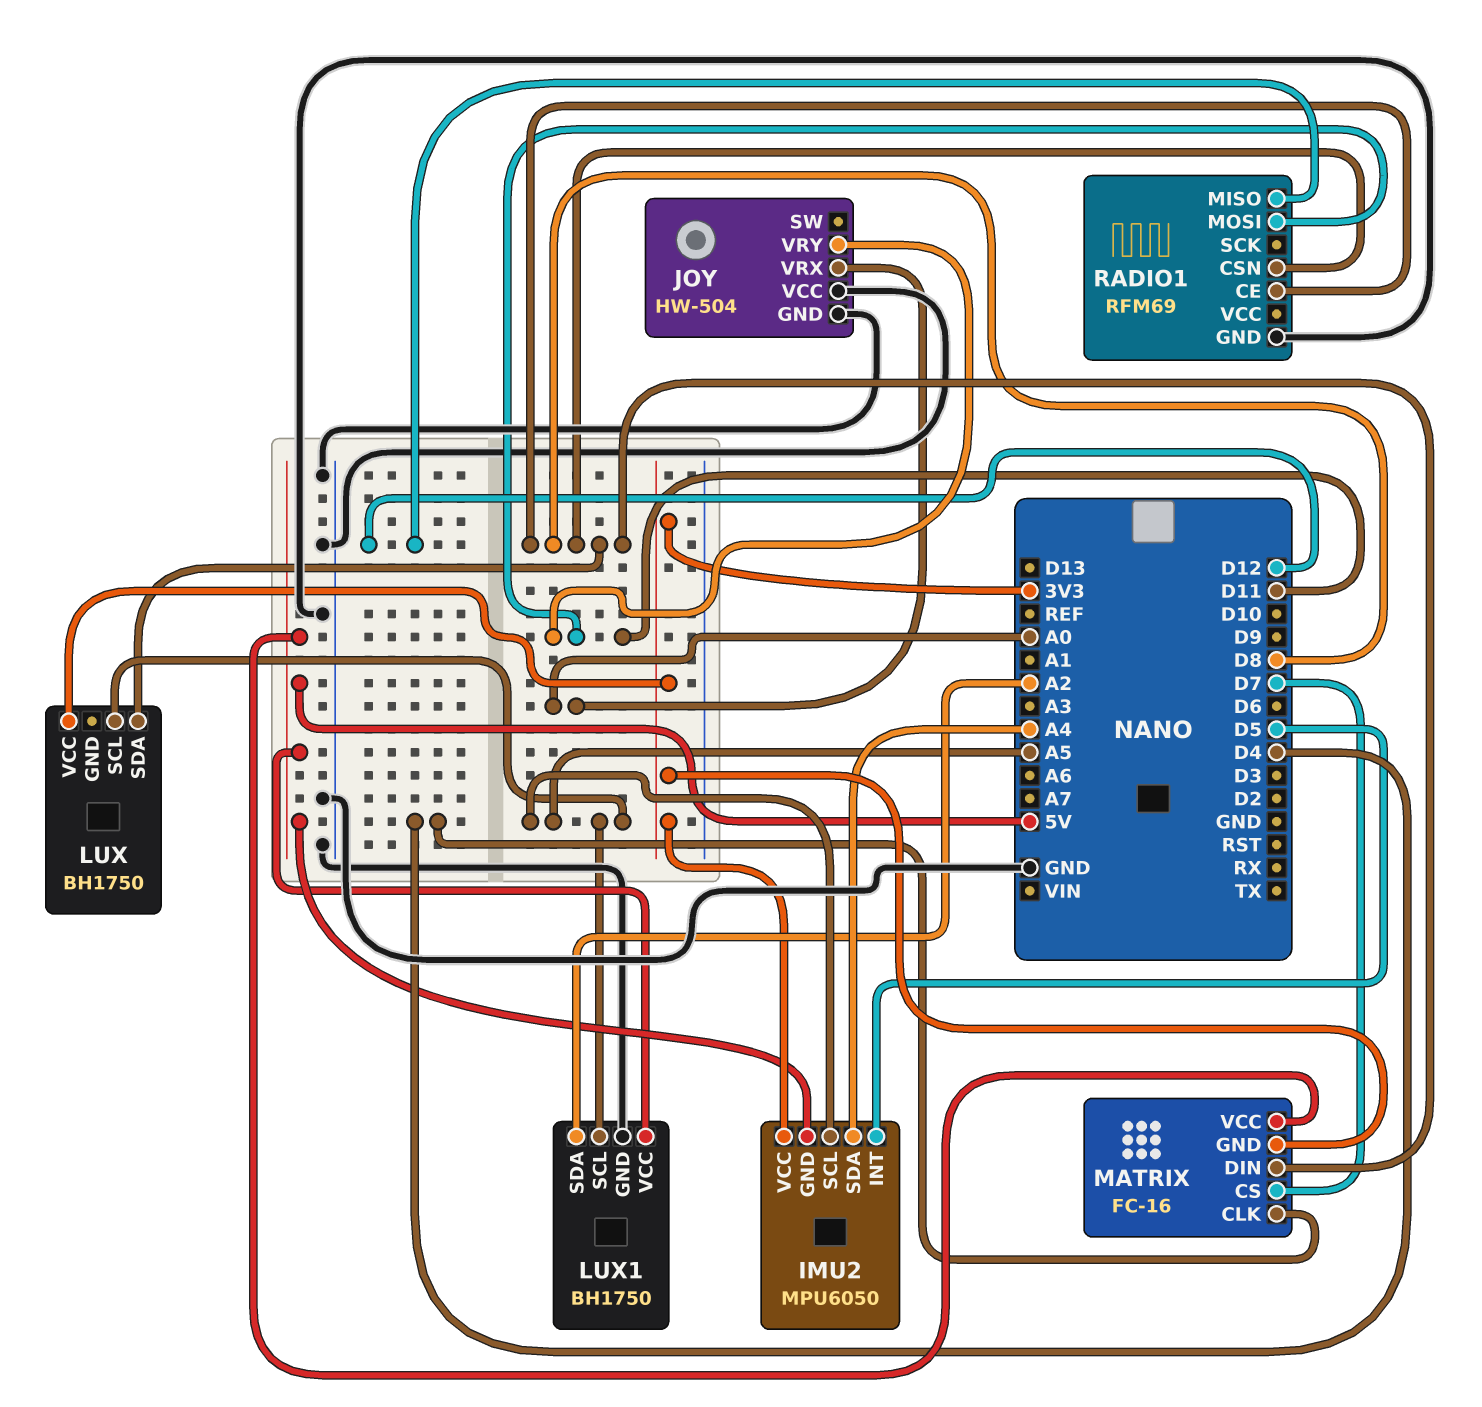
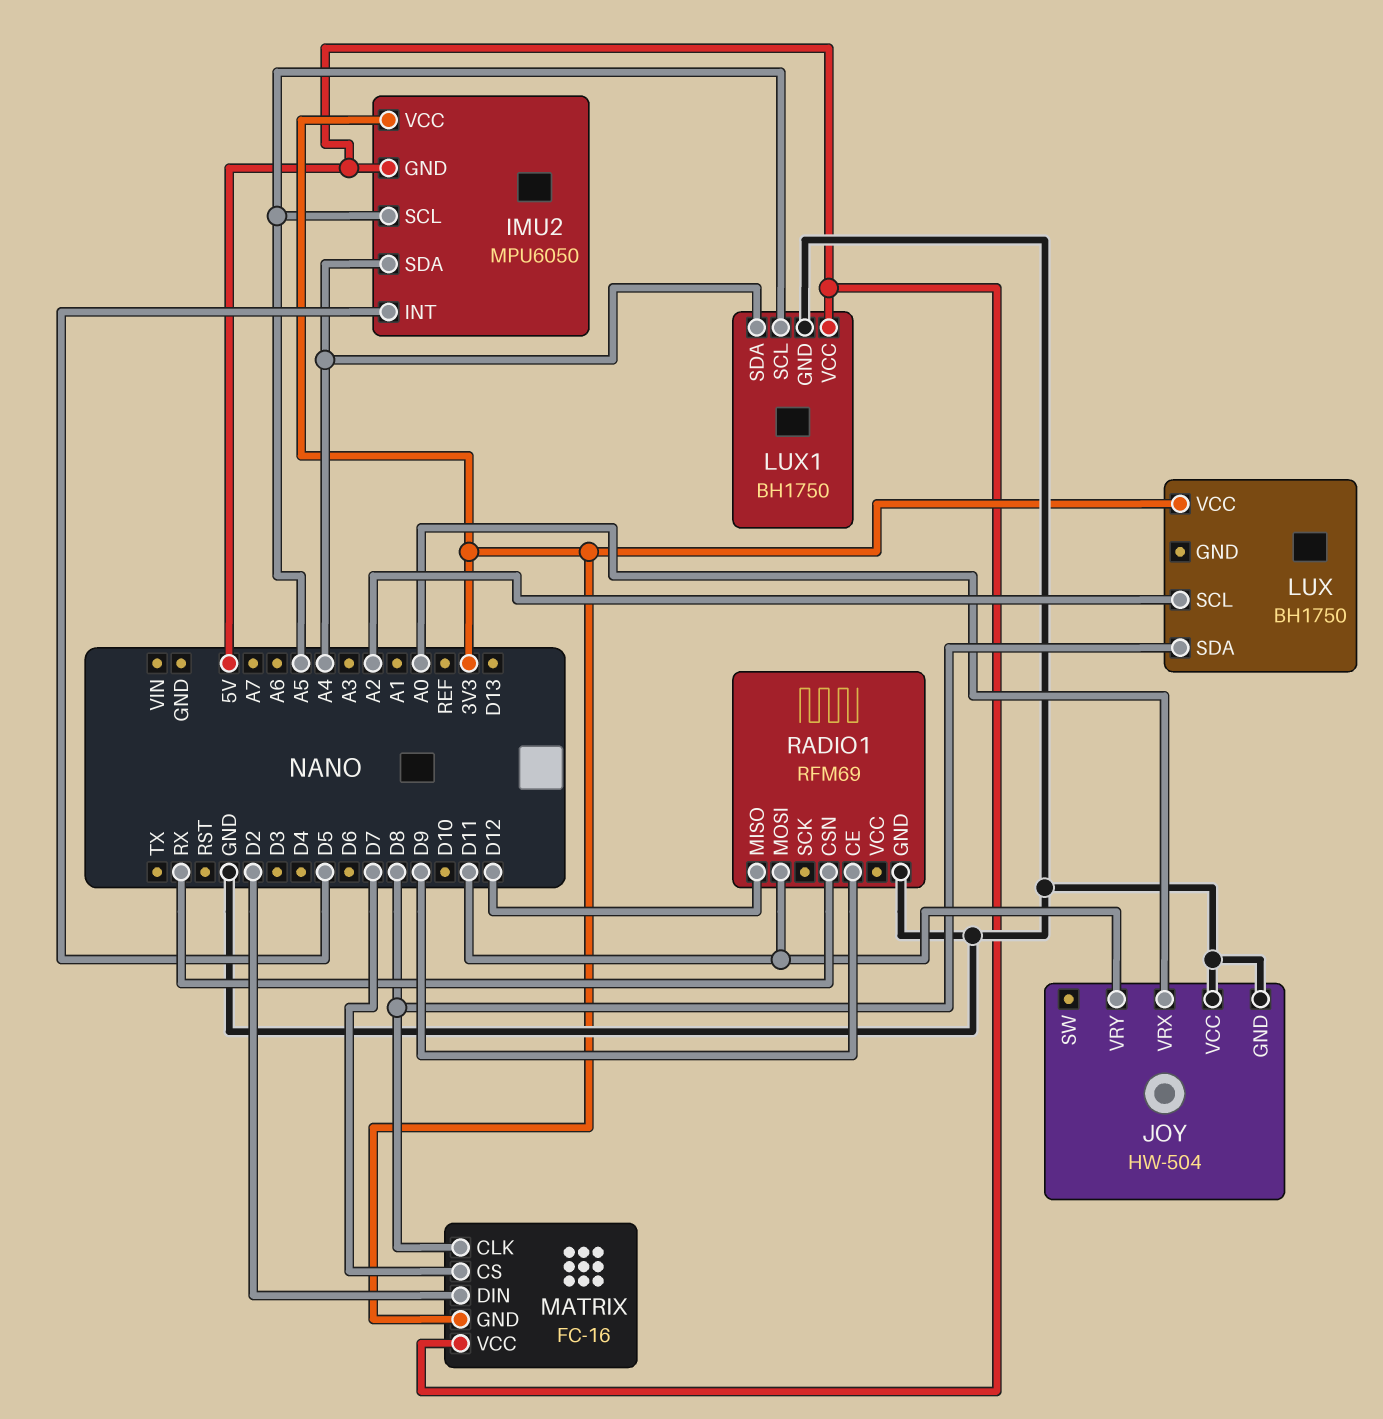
LUX pin SCL: A5 -> A2
LUX1 pin SDA: A2 -> A4
MATRIX pin CLK: D4 -> D8
MATRIX pin DIN: D8 -> D2
RADIO1 pin CE: D8 -> D9
RADIO1 pin CSN: D8 -> RX

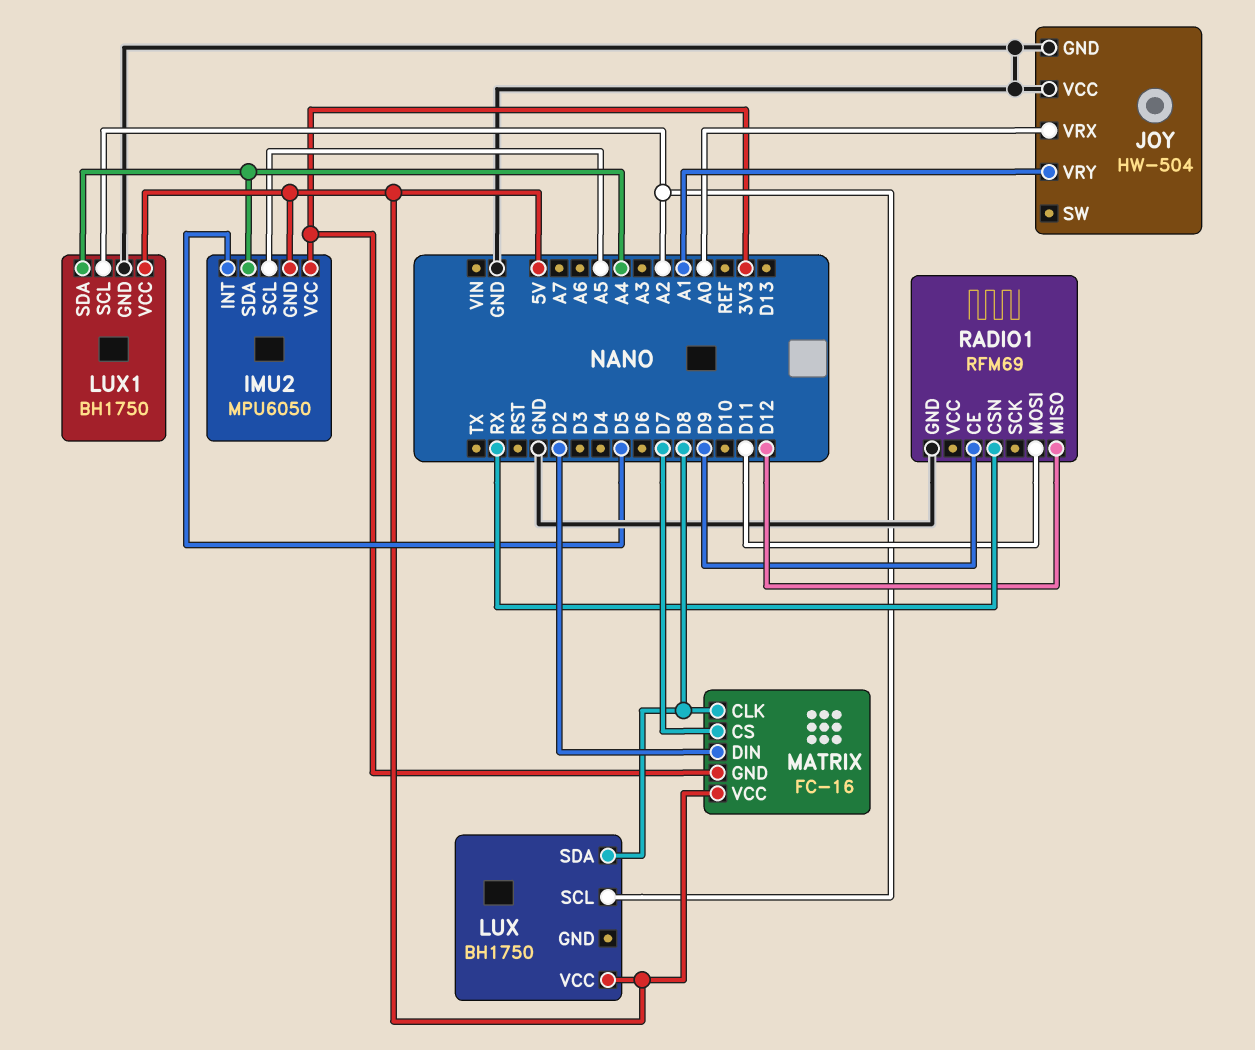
JOY pin VRY: D11 -> A1
LUX pin VCC: 3V3 -> 5V
LUX1 pin SCL: A5 -> A2

